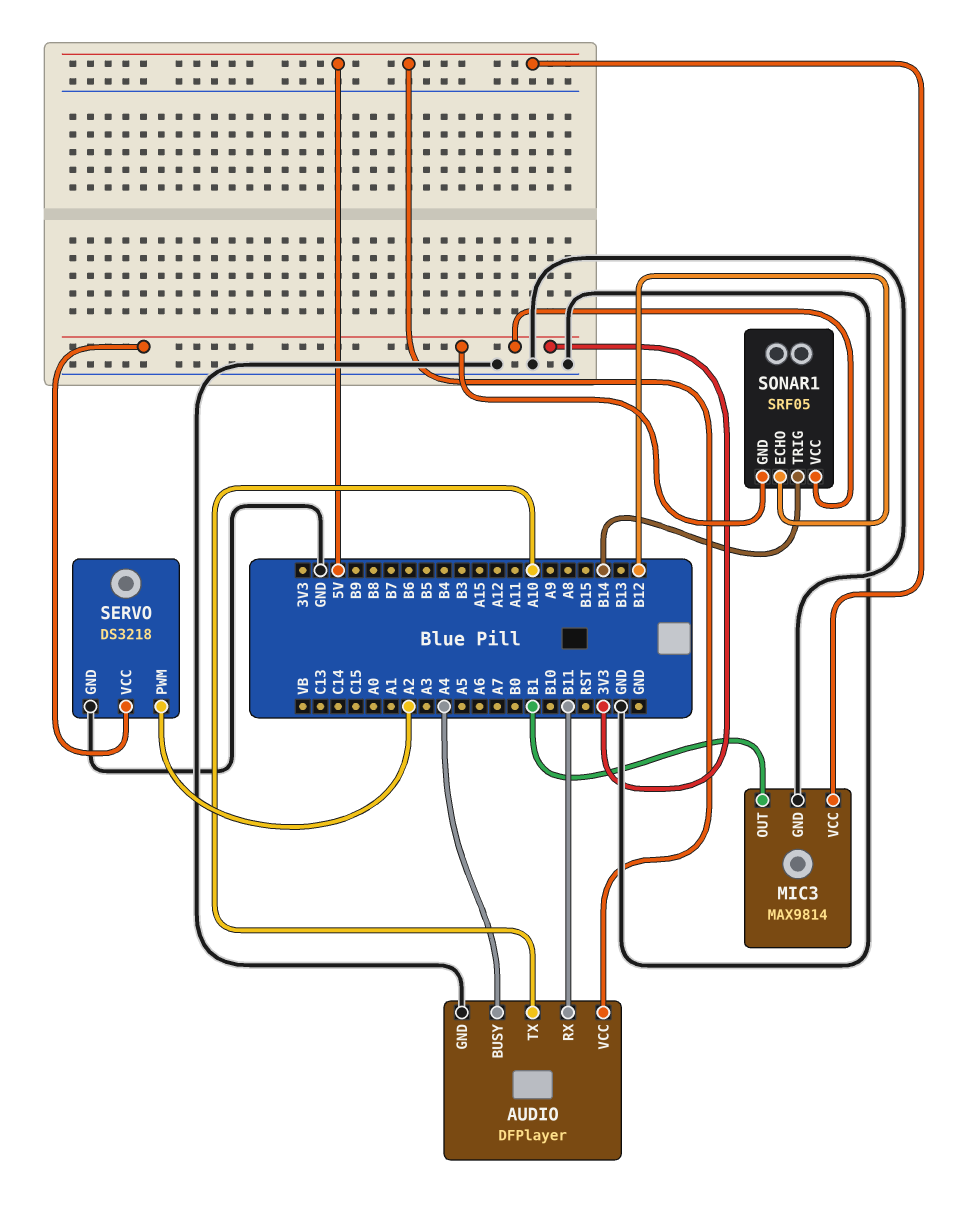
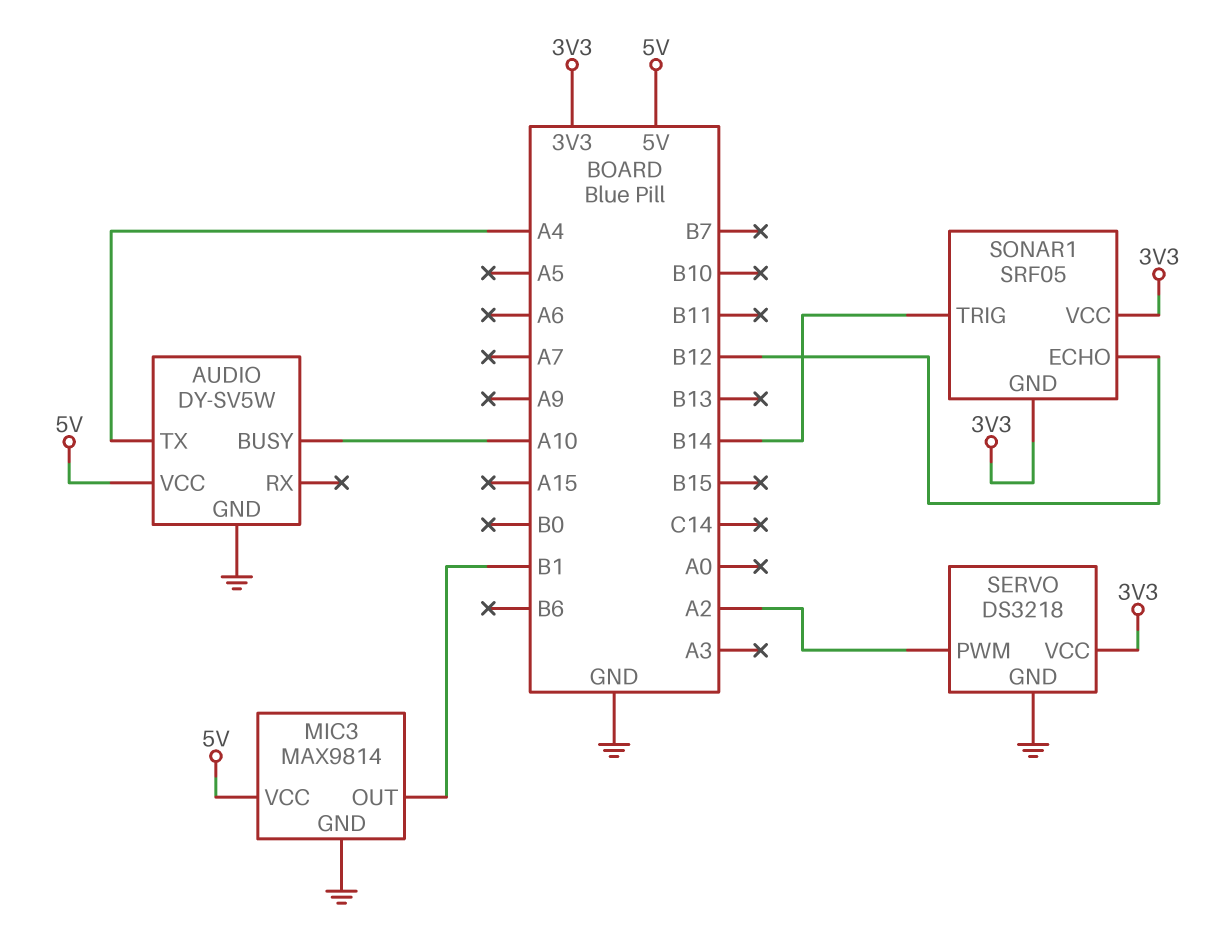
AUDIO: DFPlayer -> DY-SV5W
AUDIO pin BUSY: A4 -> A10
AUDIO pin RX: B11 -> none
AUDIO pin TX: A10 -> A4

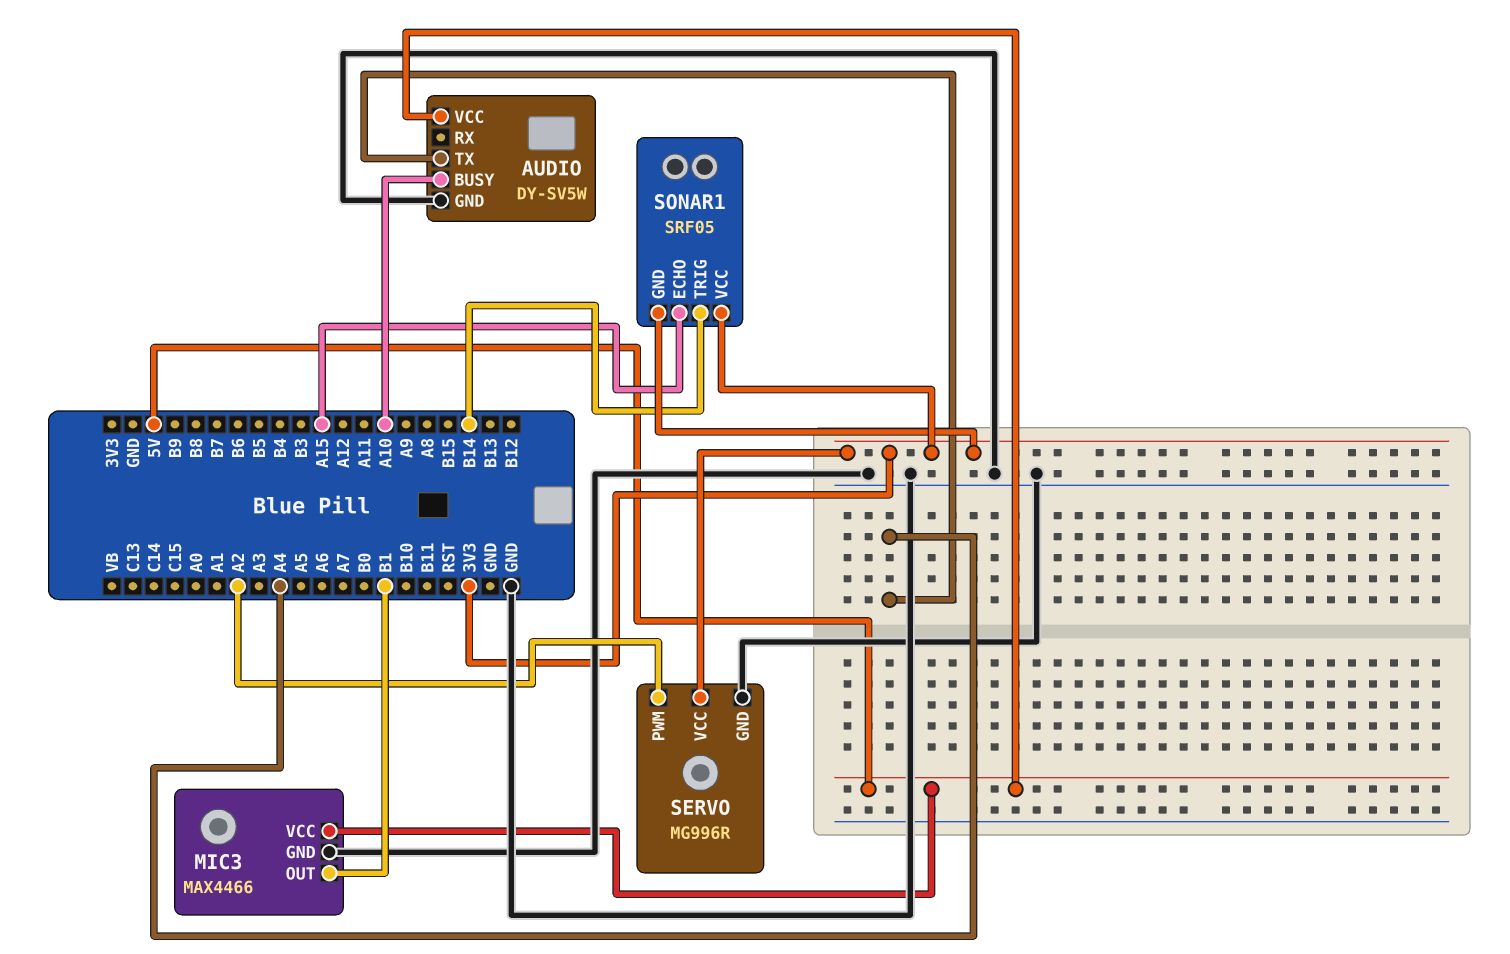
MIC3: MAX9814 -> MAX4466
SERVO: DS3218 -> MG996R
SONAR1 pin ECHO: B12 -> A15

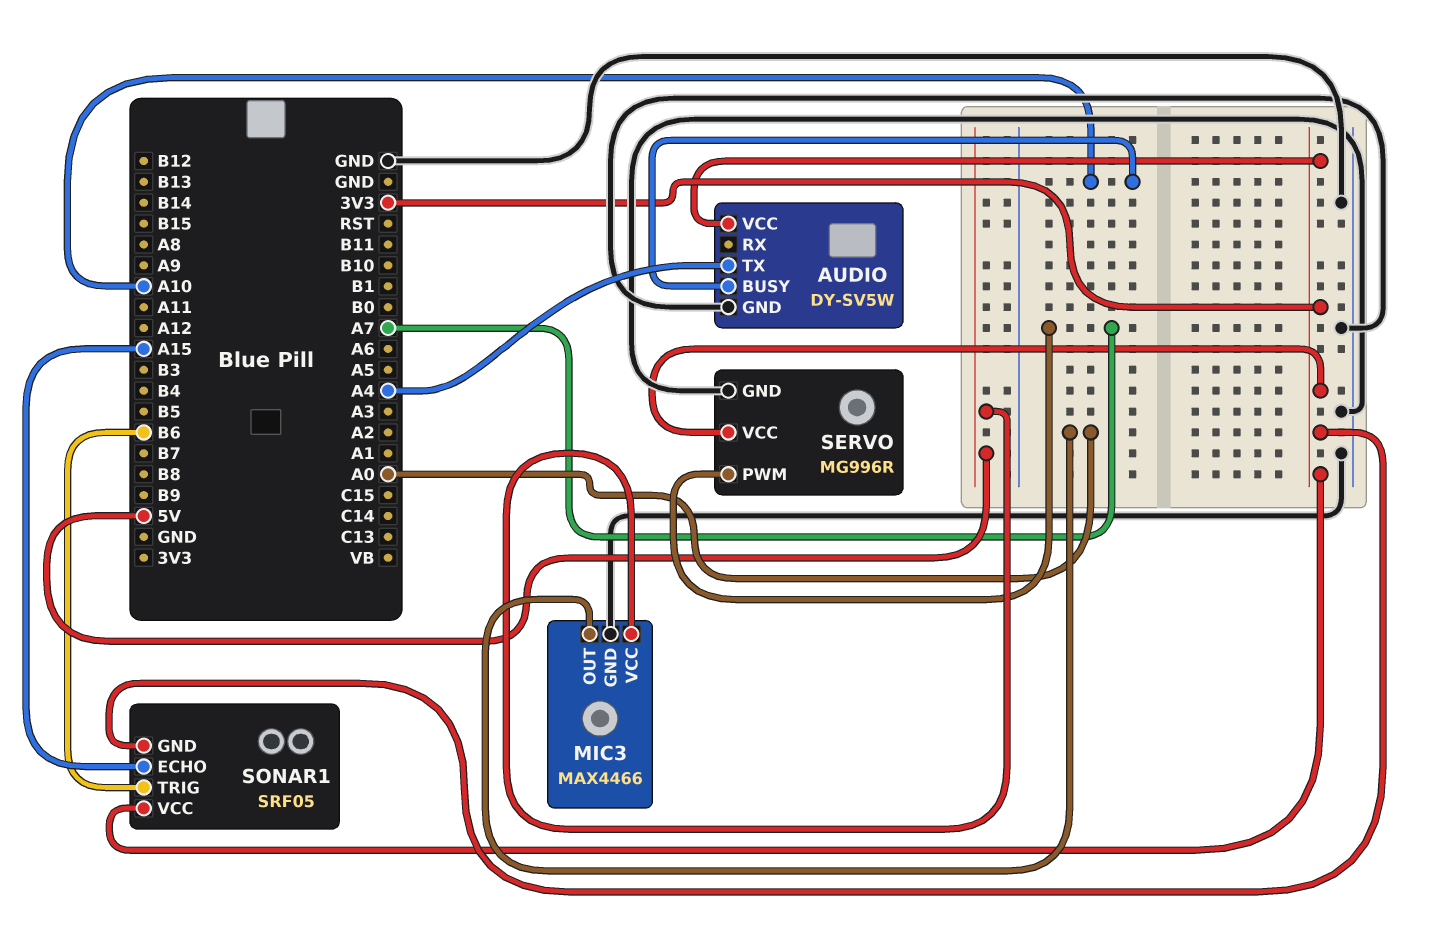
AUDIO pin VCC: 5V -> 3V3
MIC3 pin OUT: B1 -> A0
SERVO pin PWM: A2 -> A7
SONAR1 pin TRIG: B14 -> B6

